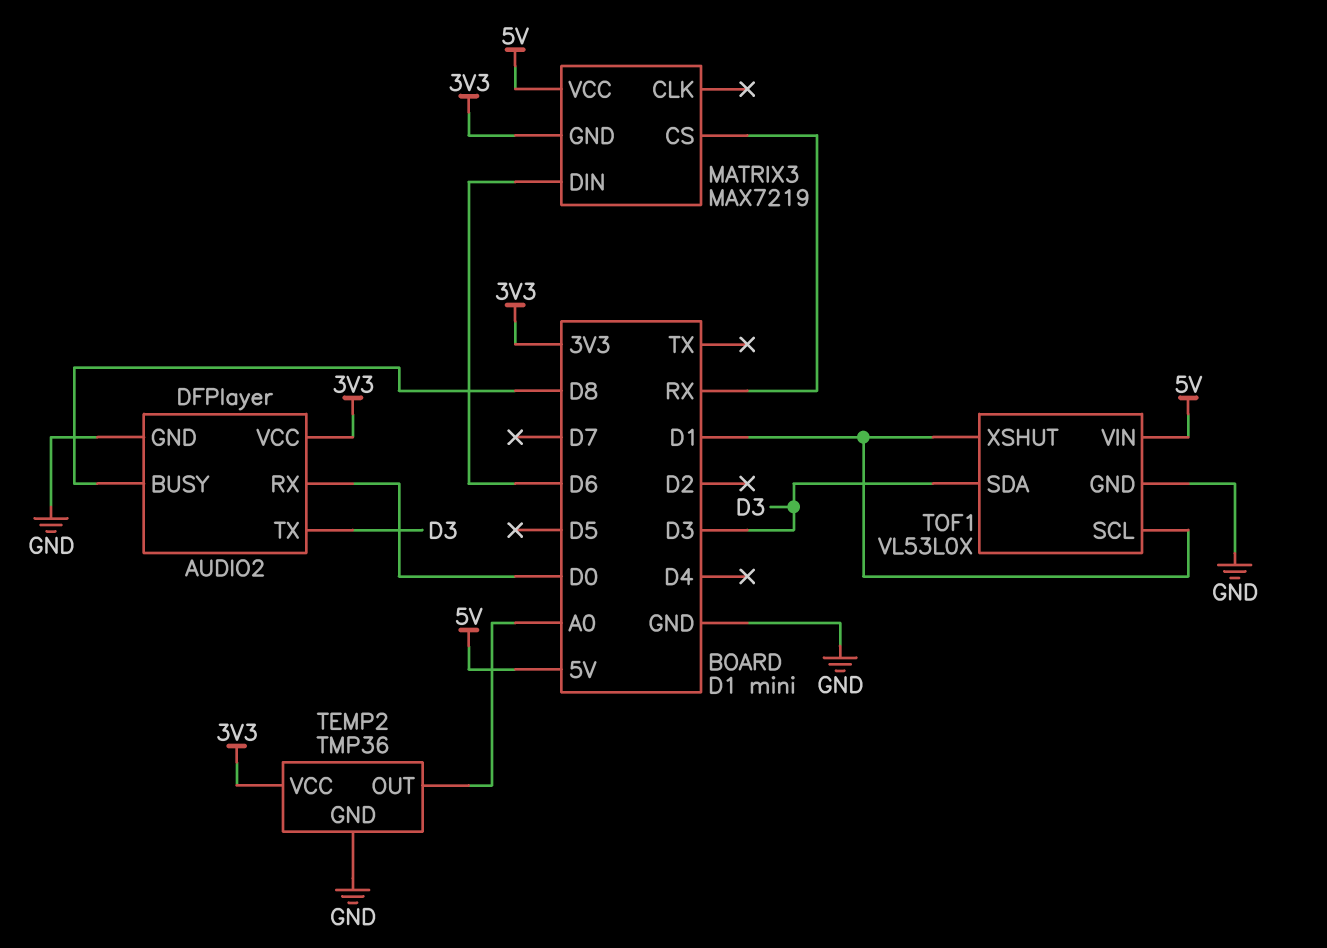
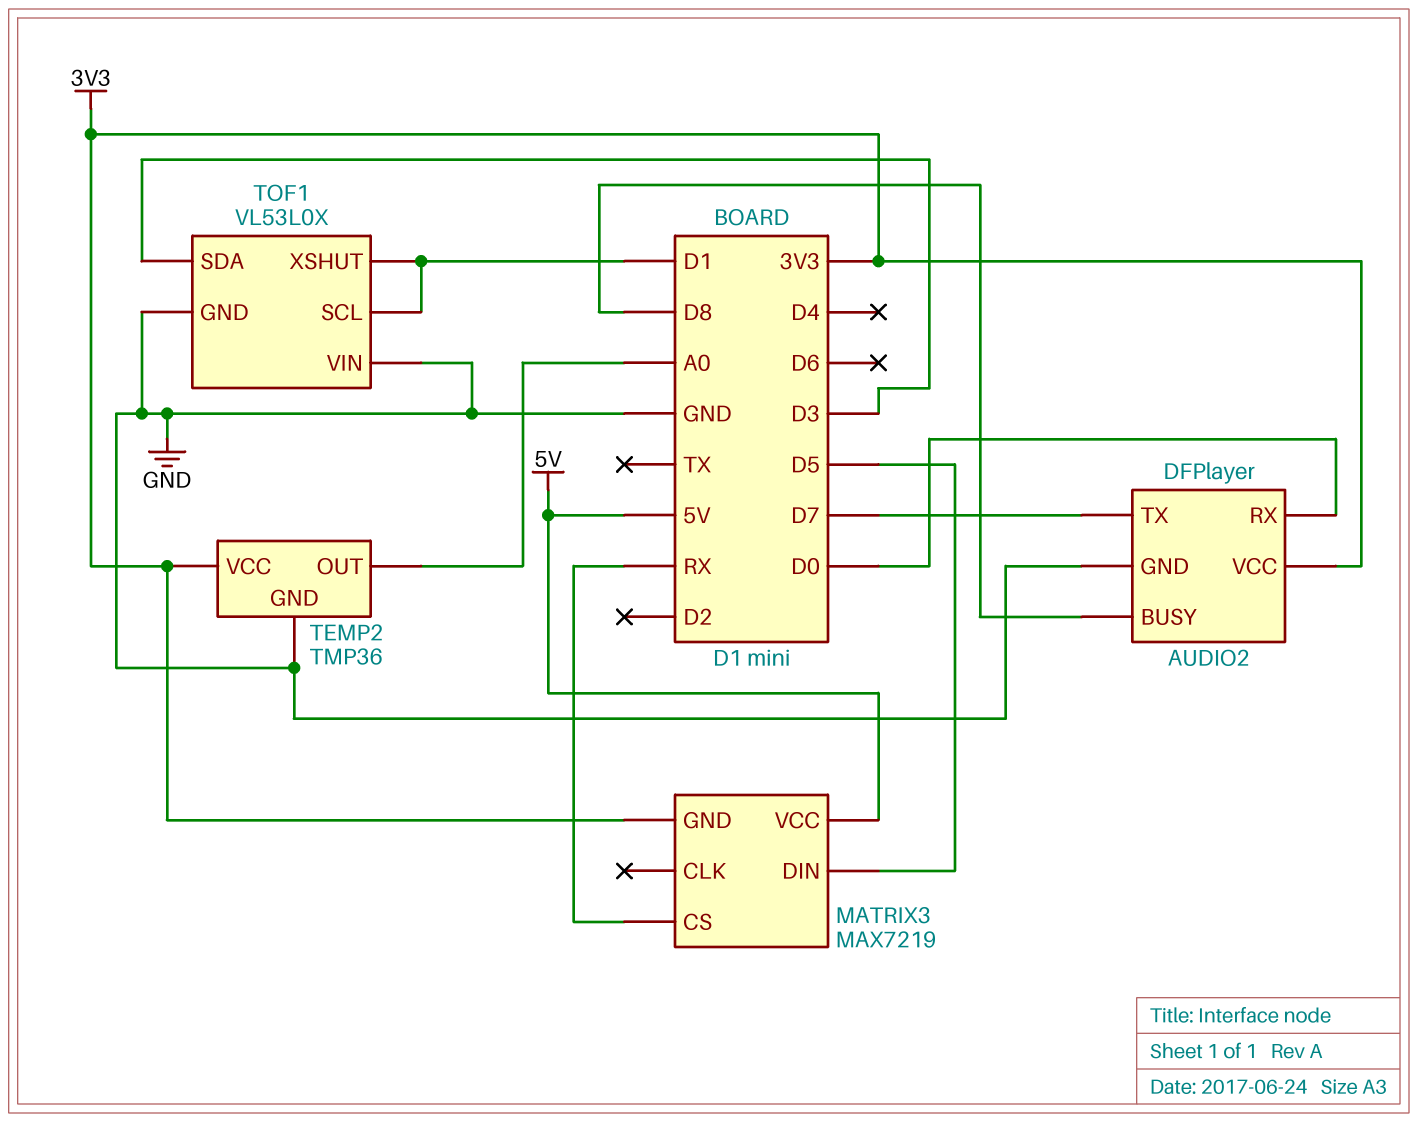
AUDIO2 pin TX: D3 -> D7
MATRIX3 pin DIN: D6 -> D5
TOF1 pin VIN: 5V -> GND

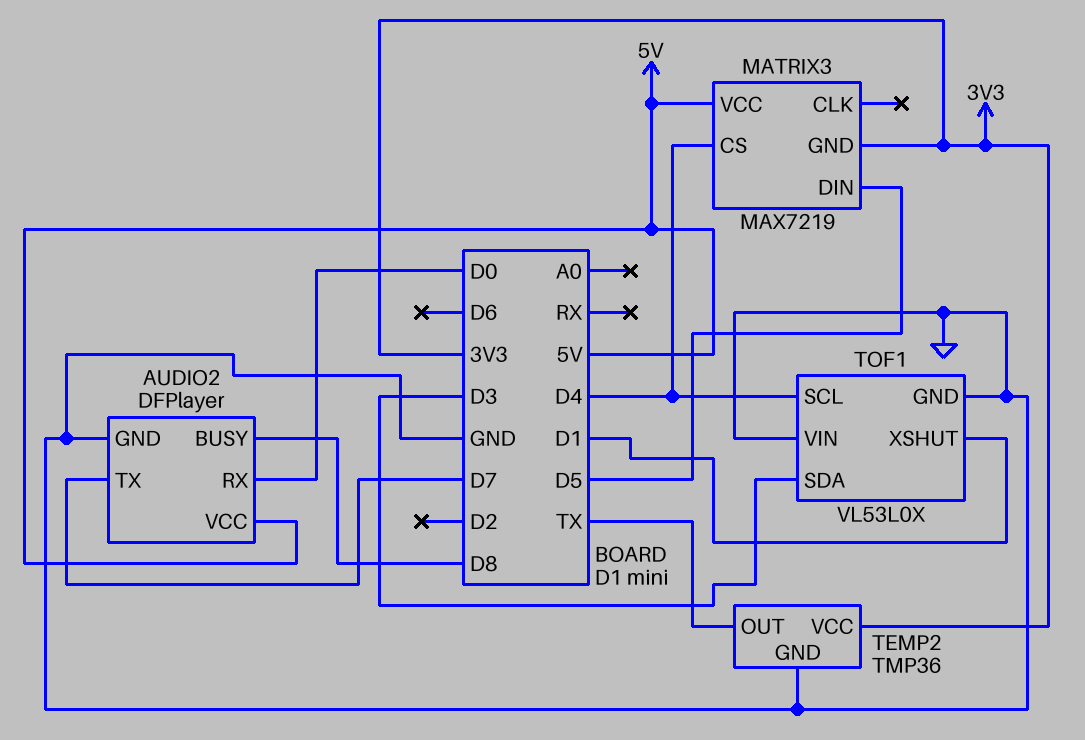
AUDIO2 pin VCC: 3V3 -> 5V
MATRIX3 pin CS: RX -> D4
TEMP2 pin OUT: A0 -> TX
TOF1 pin SCL: D1 -> D4

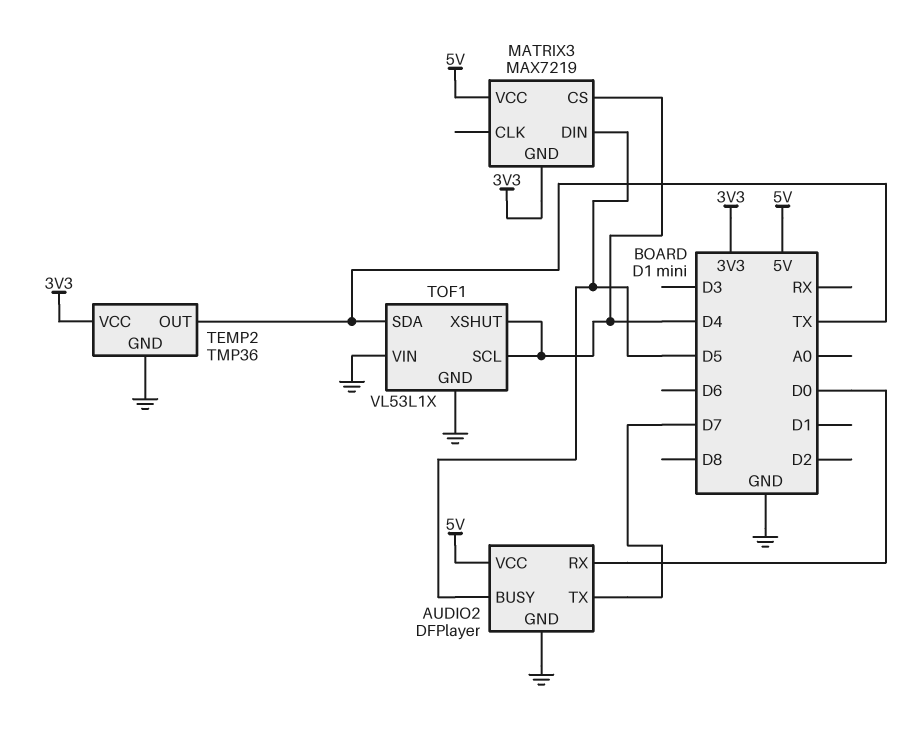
AUDIO2 pin BUSY: D8 -> D5
TOF1: VL53L0X -> VL53L1X
TOF1 pin SDA: D3 -> TX
TOF1 pin XSHUT: D1 -> D4

